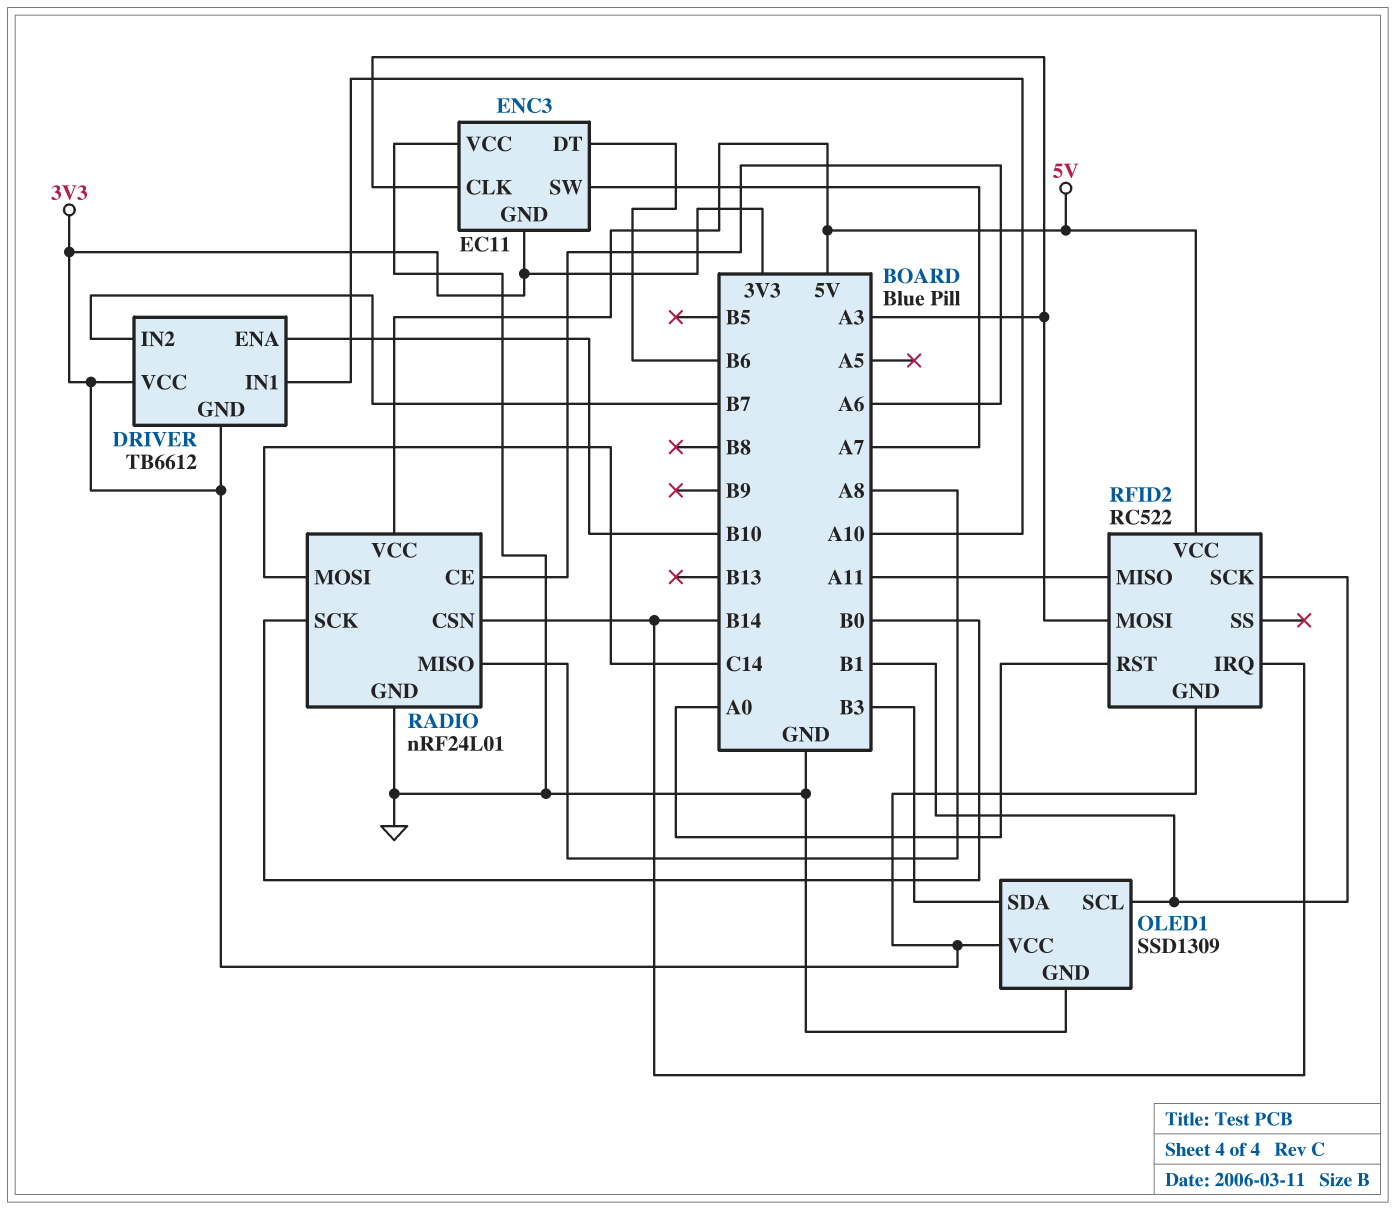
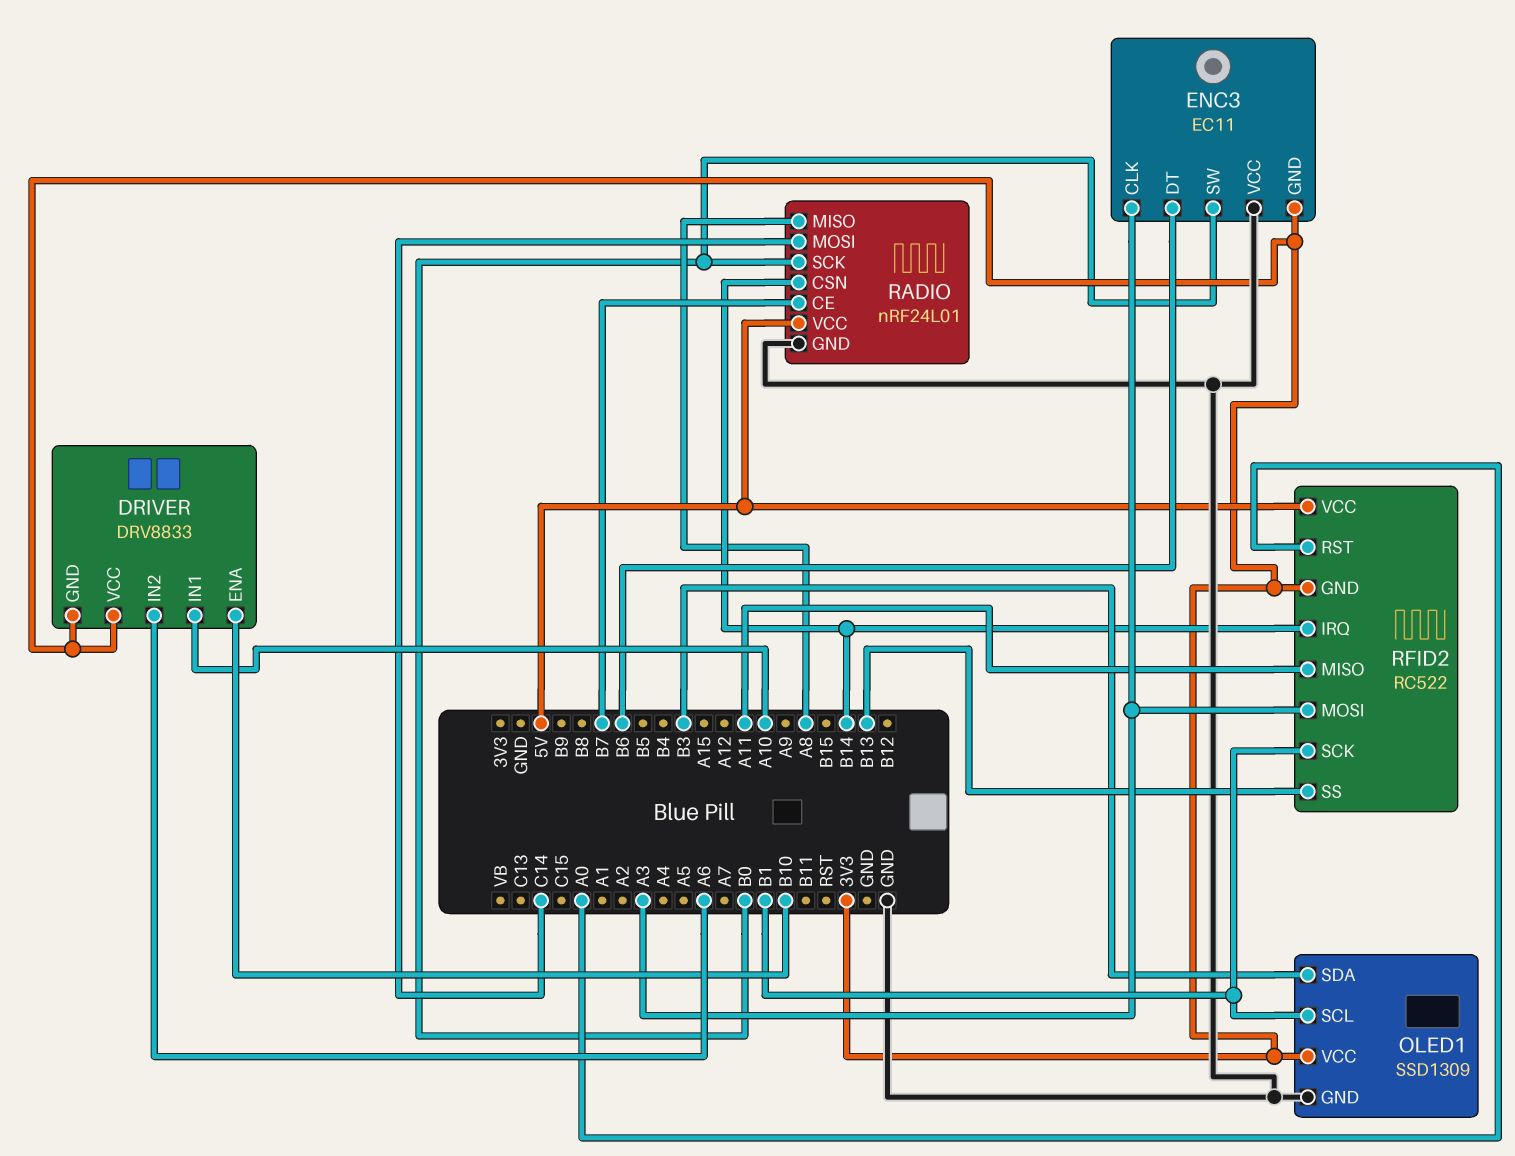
DRIVER: TB6612 -> DRV8833
DRIVER pin IN2: B7 -> A6
ENC3 pin SW: A7 -> B0
RADIO pin CE: A6 -> B7
RFID2 pin SS: none -> B13

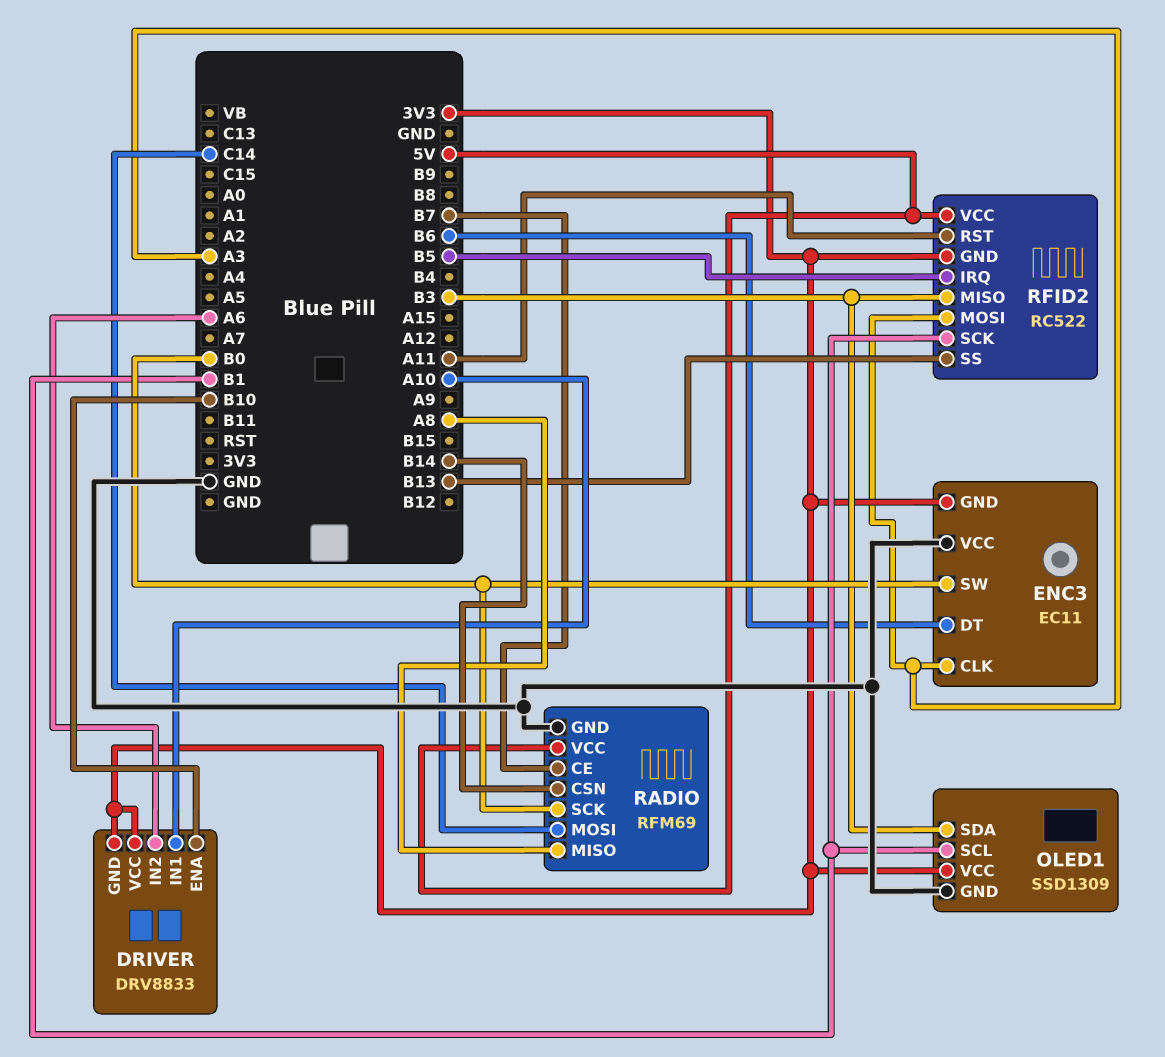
RADIO: nRF24L01 -> RFM69
RFID2 pin IRQ: B14 -> B5
RFID2 pin MISO: A11 -> B3
RFID2 pin RST: A0 -> A11

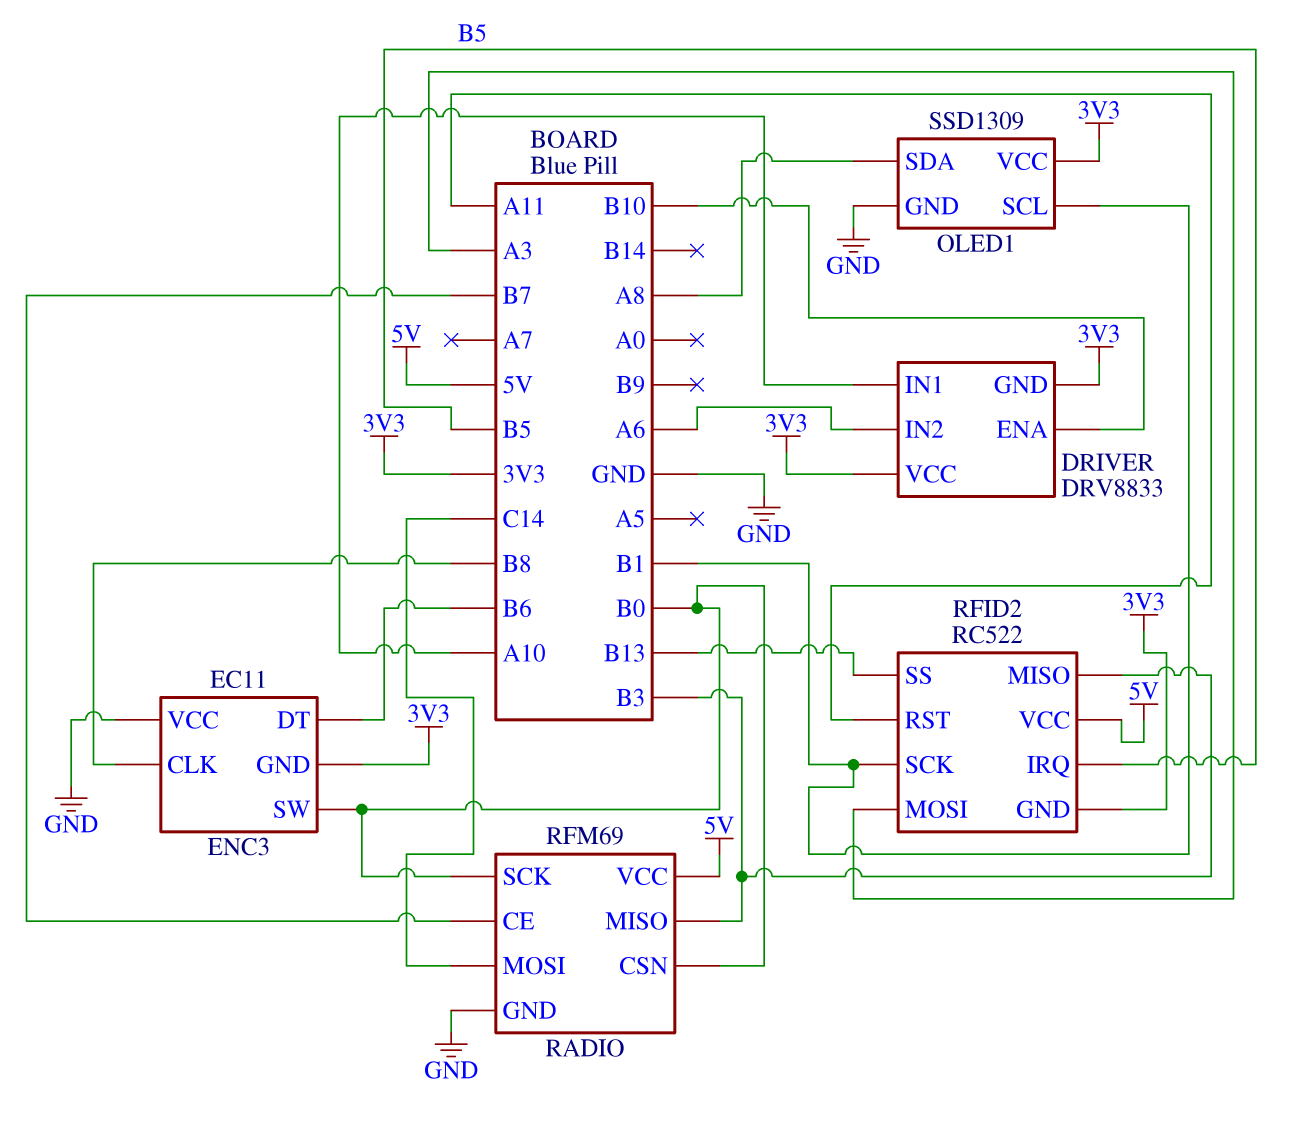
ENC3 pin CLK: A3 -> B8
OLED1 pin SDA: B3 -> A8
RADIO pin CSN: B14 -> B0
RADIO pin MISO: A8 -> B3

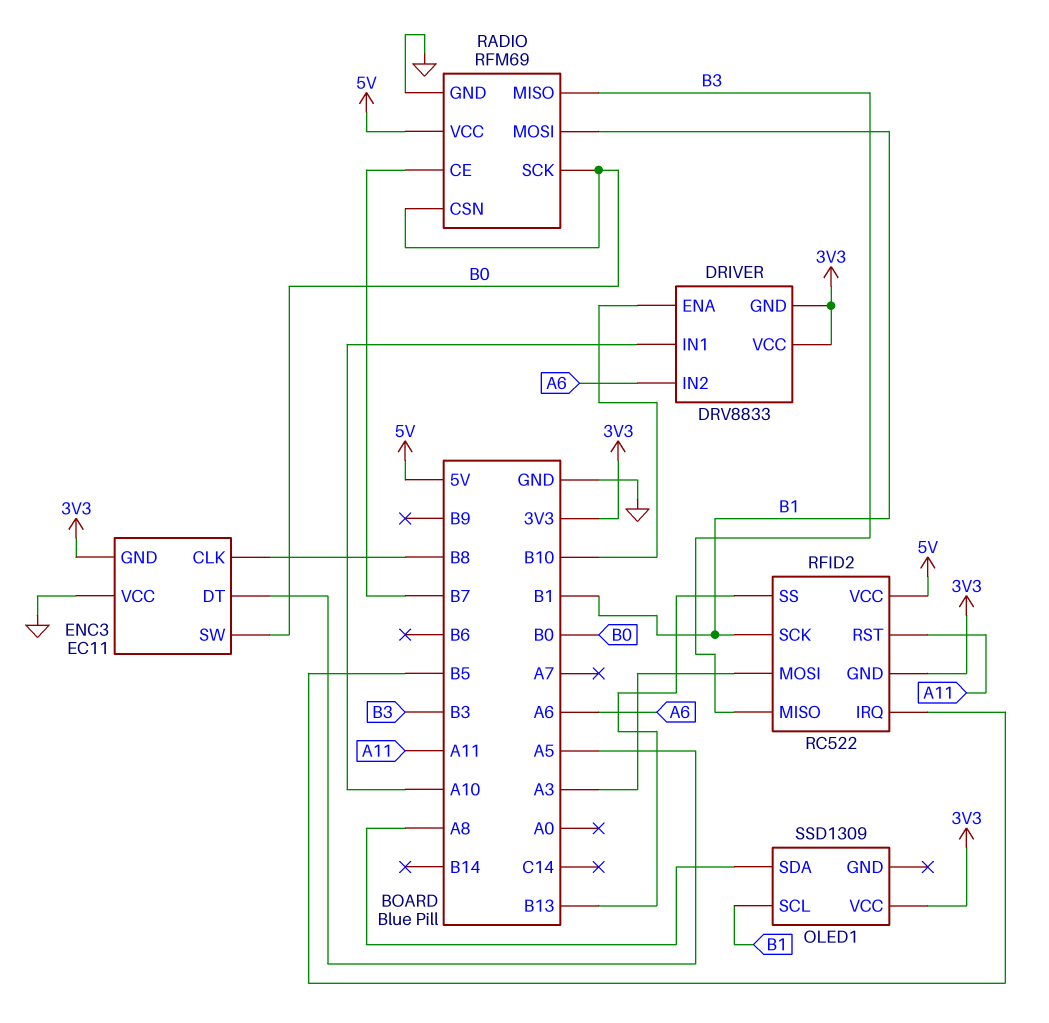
ENC3 pin DT: B6 -> A5
OLED1 pin GND: GND -> none
RADIO pin MOSI: C14 -> B1

